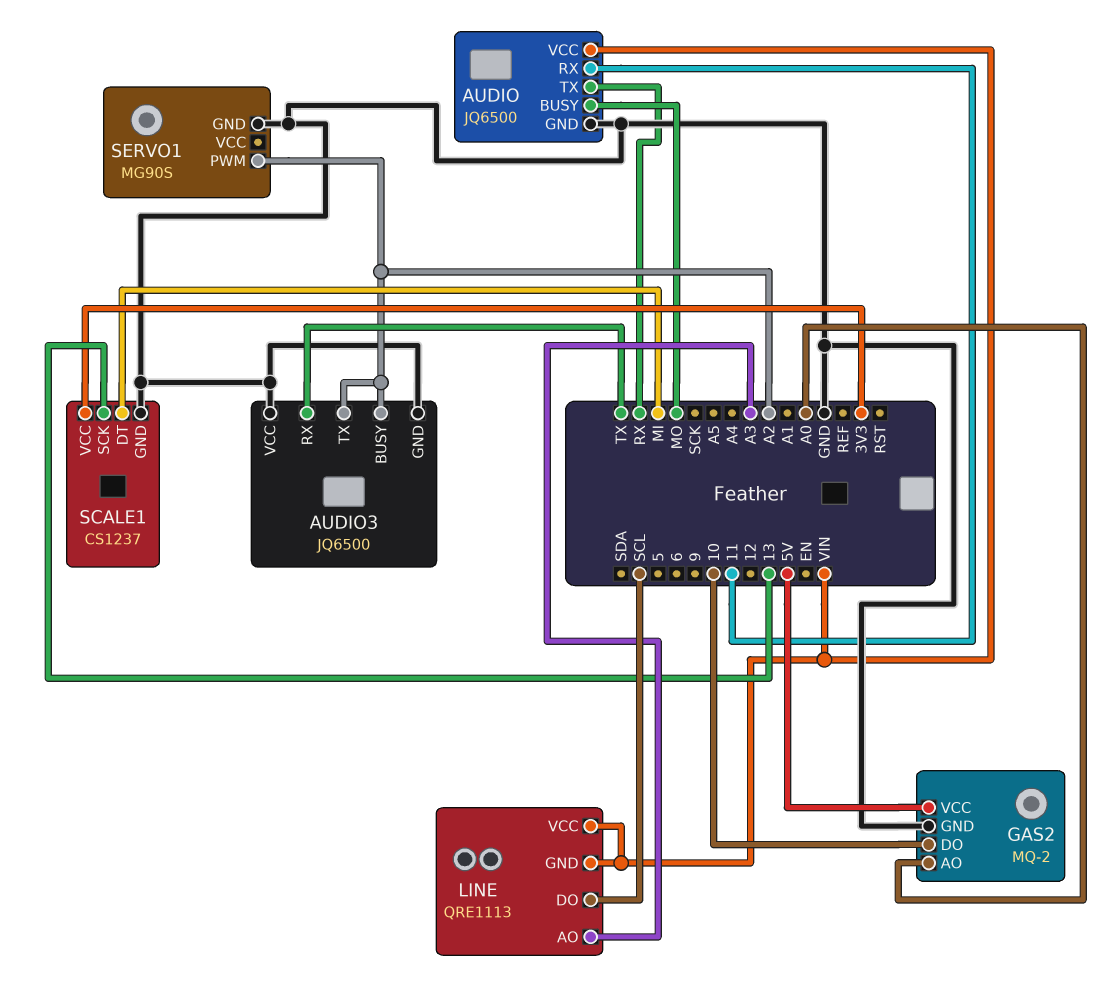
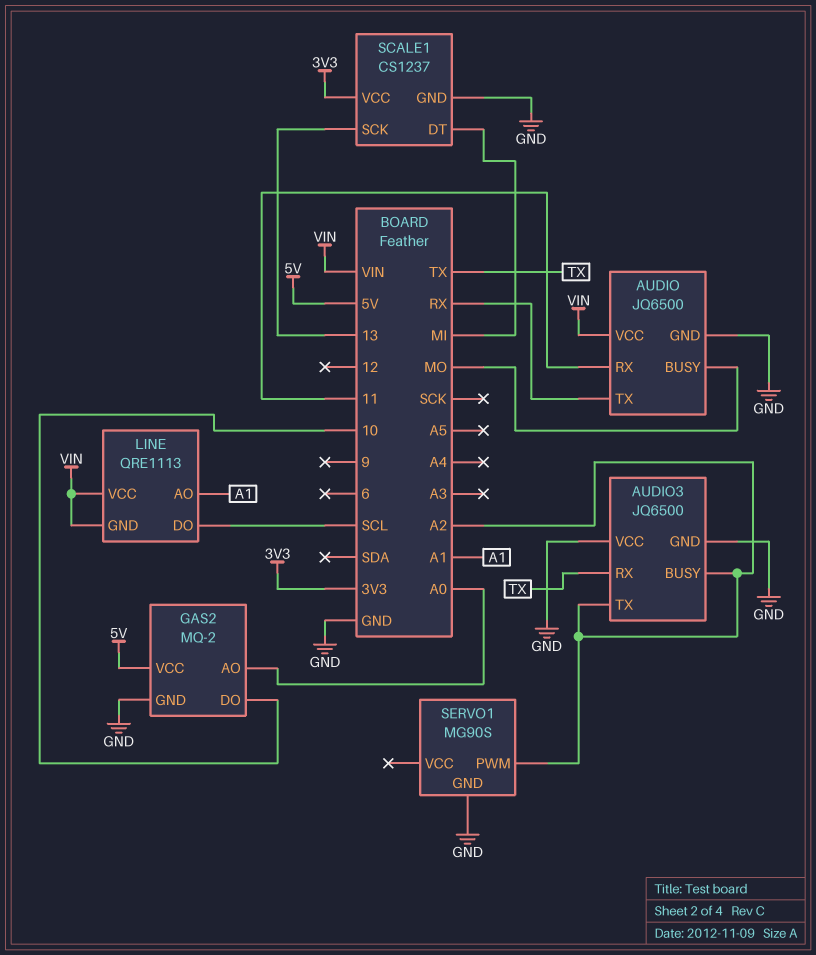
LINE pin AO: A3 -> A1

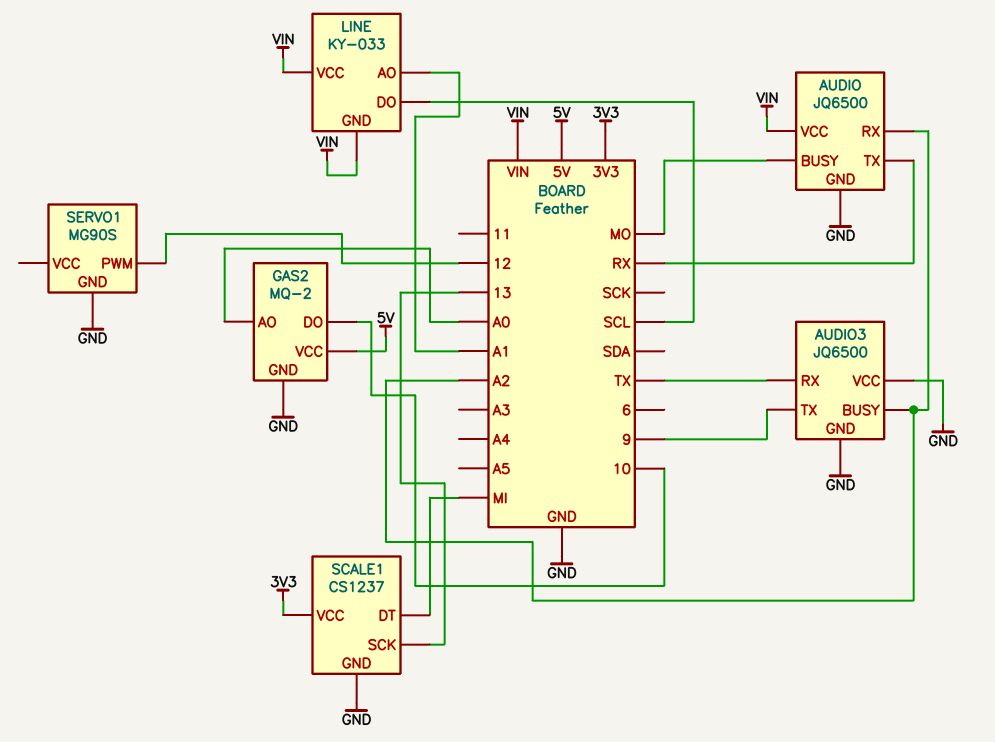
AUDIO pin RX: 11 -> A2
AUDIO3 pin TX: A2 -> 9
LINE: QRE1113 -> KY-033
SERVO1 pin PWM: A2 -> 12

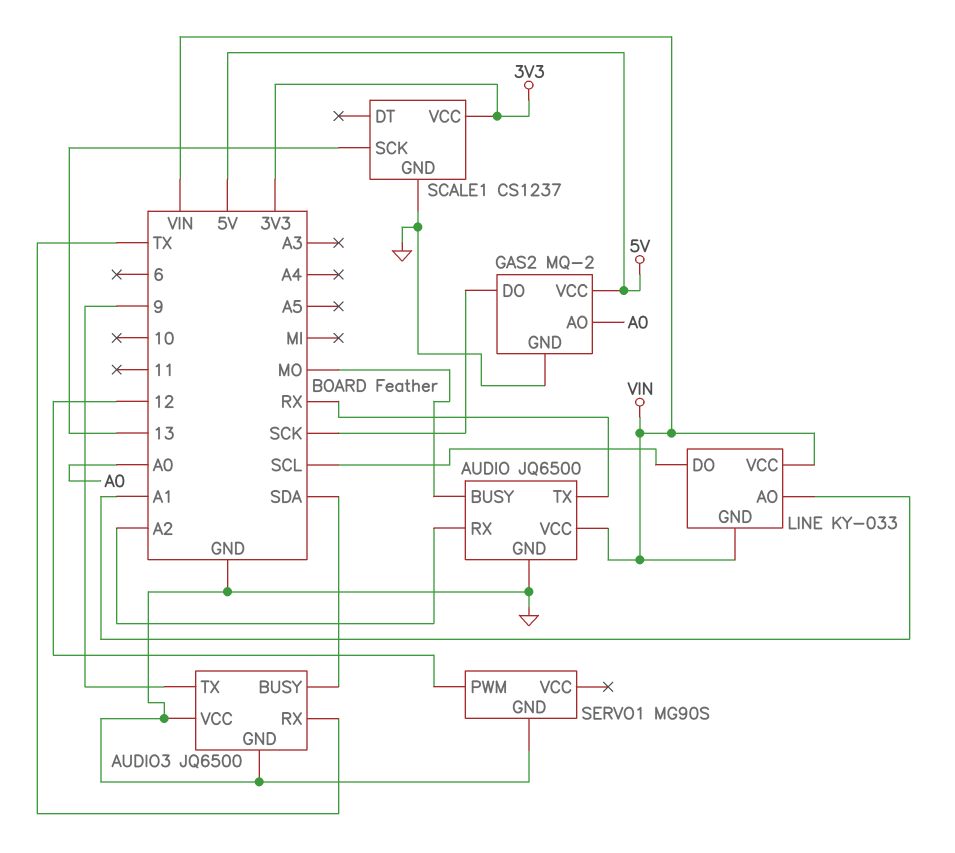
AUDIO3 pin BUSY: A2 -> SDA
GAS2 pin DO: 10 -> SCK
SCALE1 pin DT: MI -> none

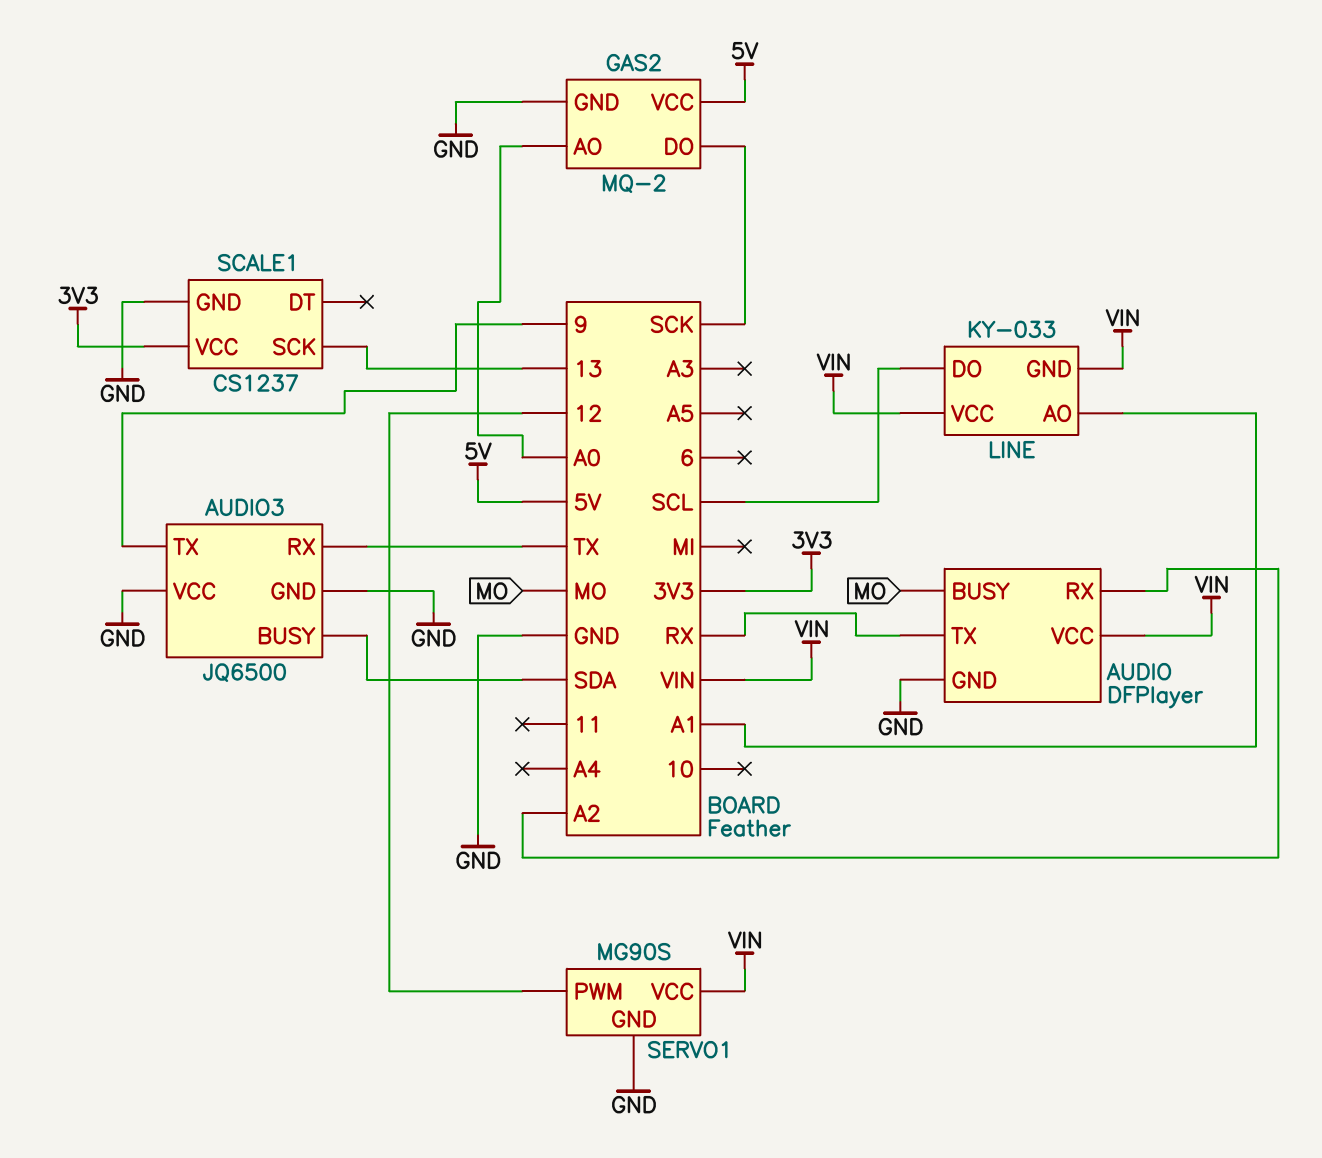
AUDIO: JQ6500 -> DFPlayer
SERVO1 pin VCC: none -> VIN

